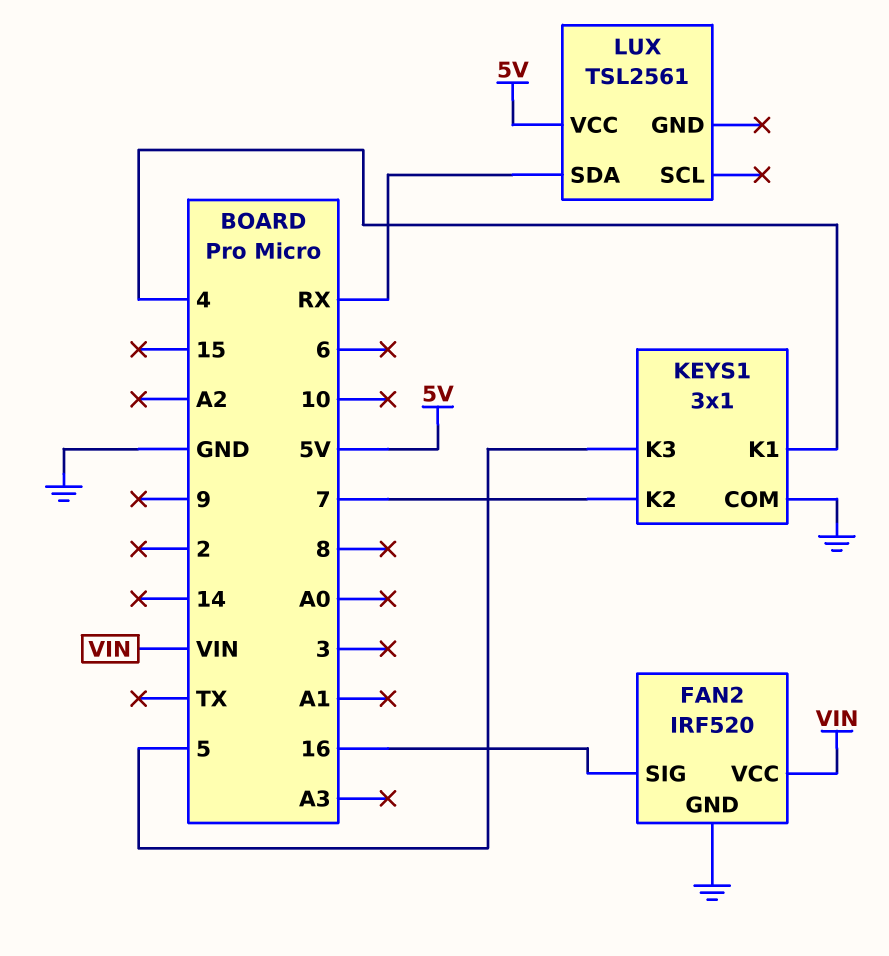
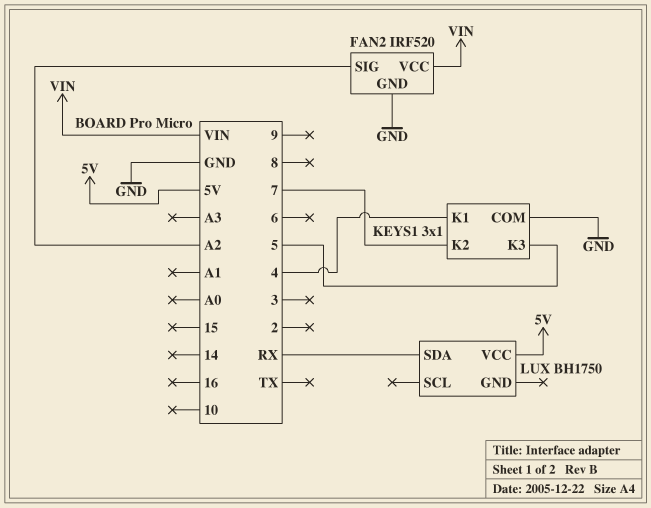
FAN2 pin SIG: 16 -> A2
LUX: TSL2561 -> BH1750

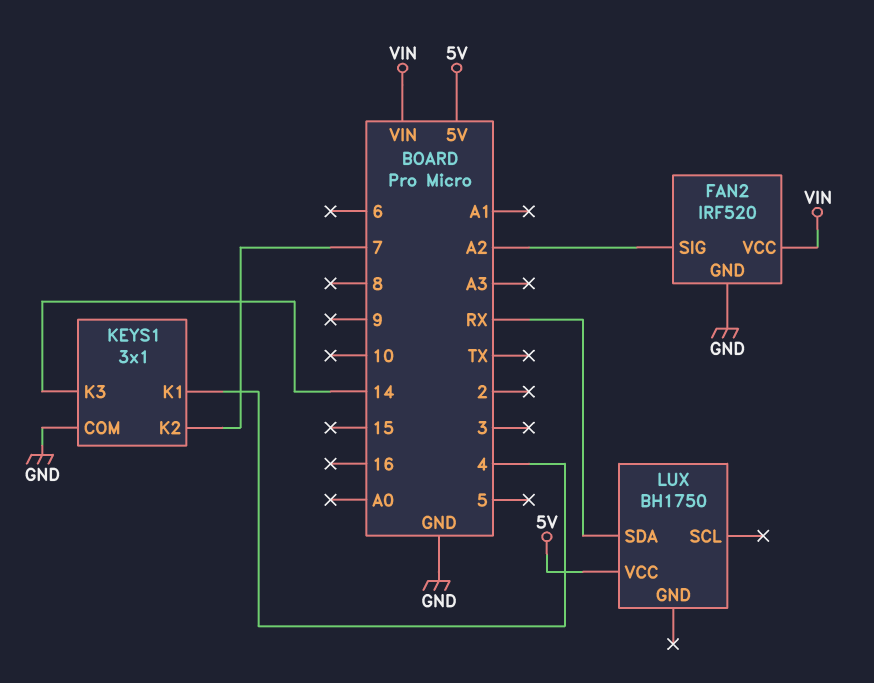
KEYS1 pin K3: 5 -> 14

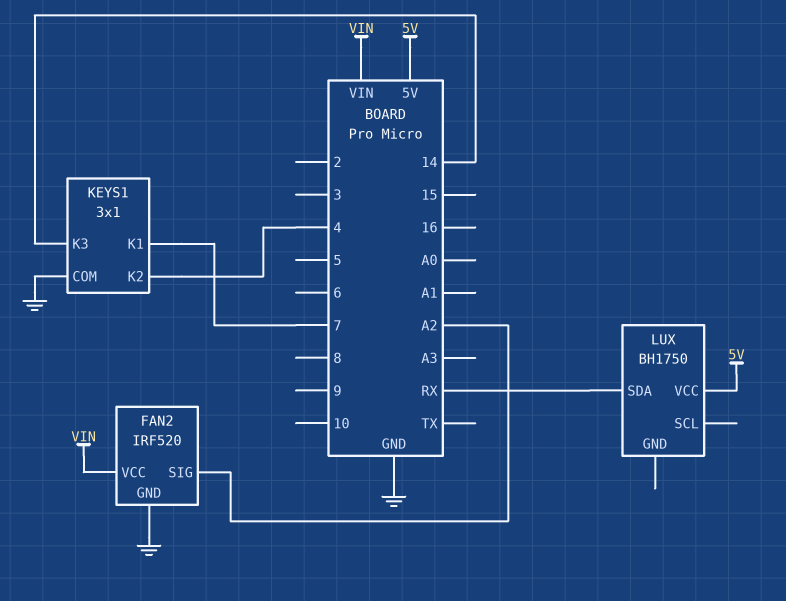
KEYS1 pin K1: 4 -> 7
KEYS1 pin K2: 7 -> 4

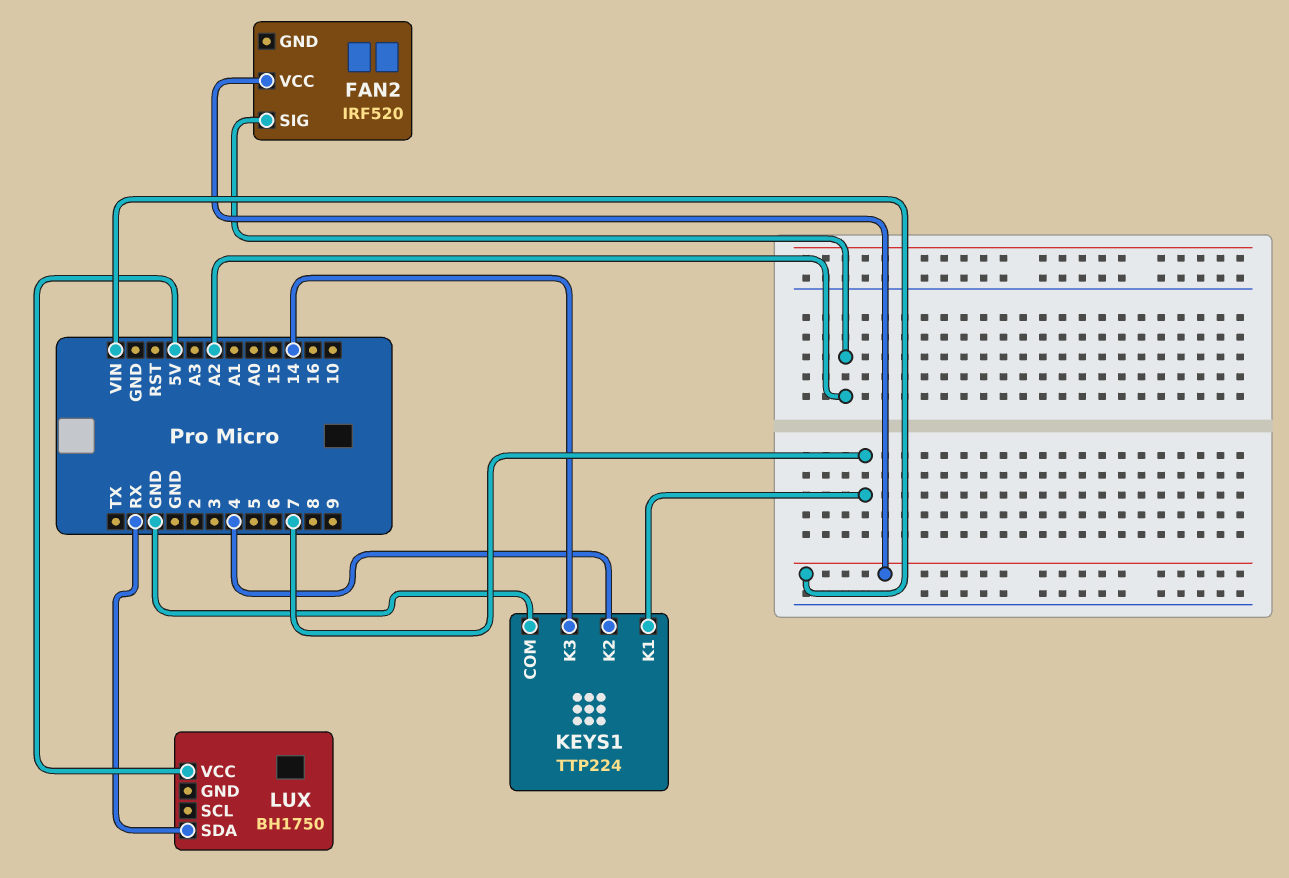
FAN2 pin GND: GND -> none
KEYS1: 3x1 -> TTP224

